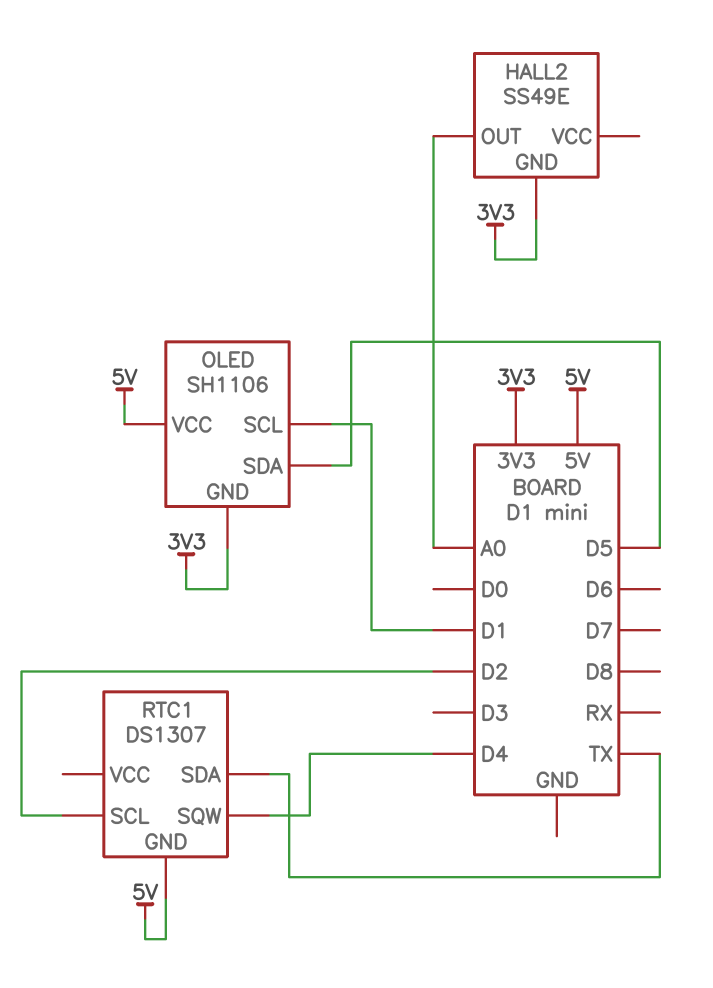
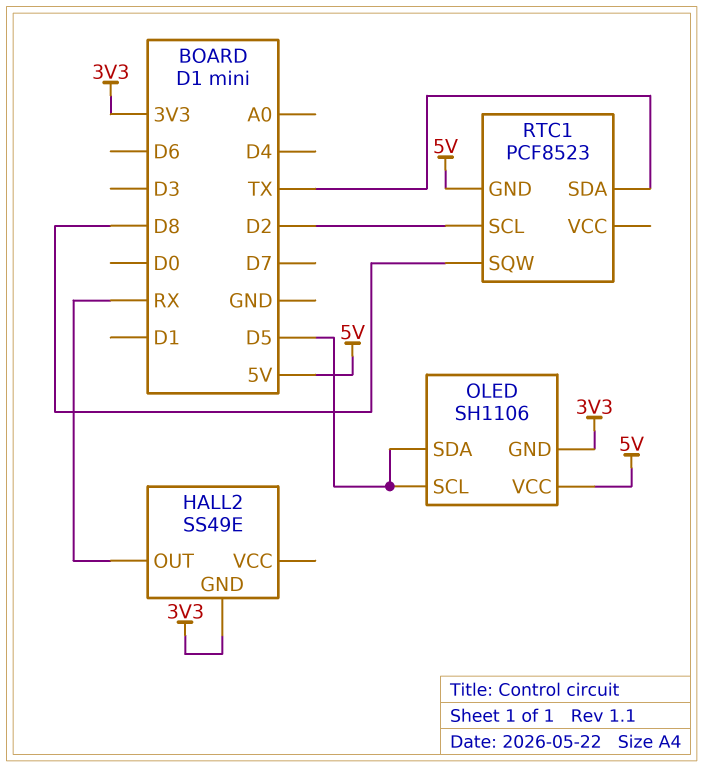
HALL2 pin OUT: A0 -> RX
OLED pin SCL: D1 -> D5
RTC1: DS1307 -> PCF8523
RTC1 pin SQW: D4 -> D8

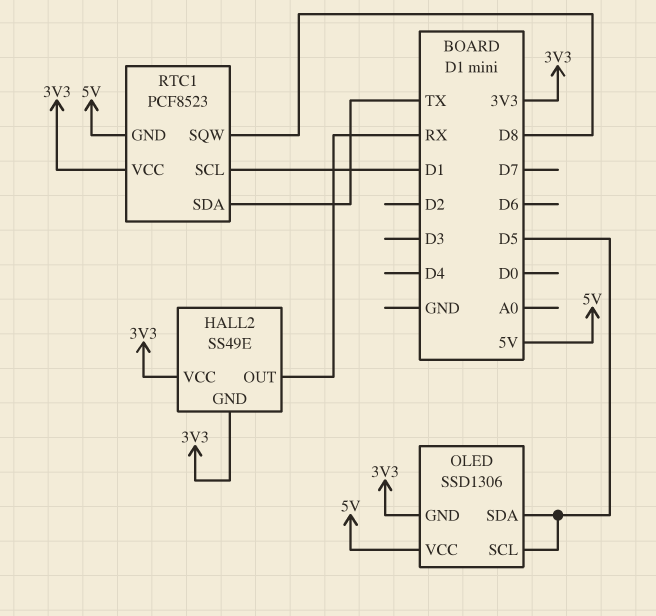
HALL2 pin VCC: none -> 3V3
OLED: SH1106 -> SSD1306
RTC1 pin SCL: D2 -> D1
RTC1 pin VCC: none -> 3V3

